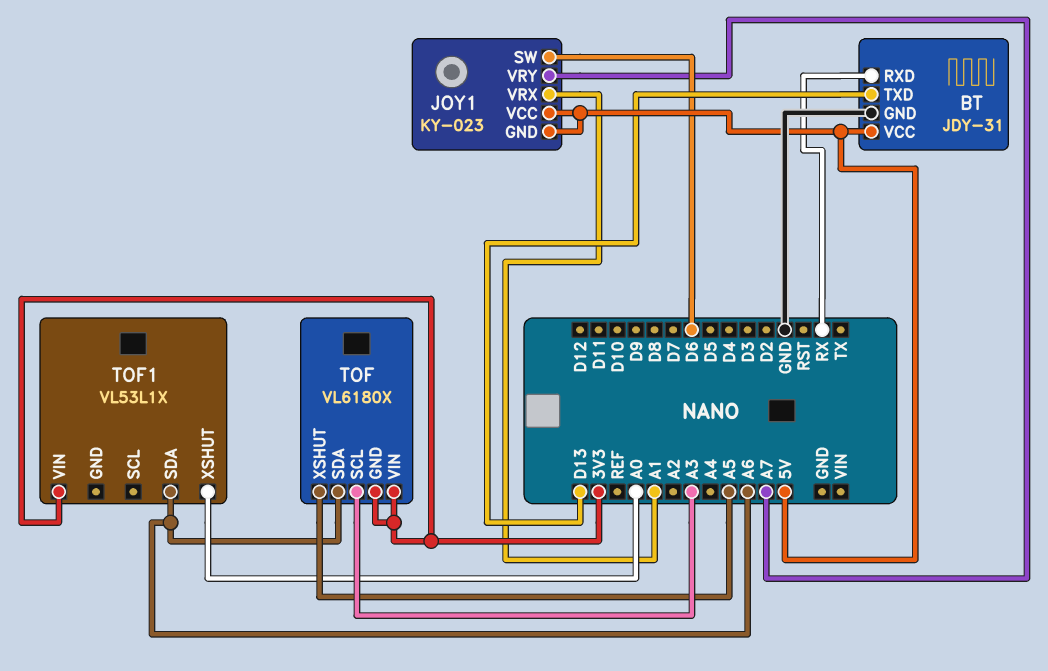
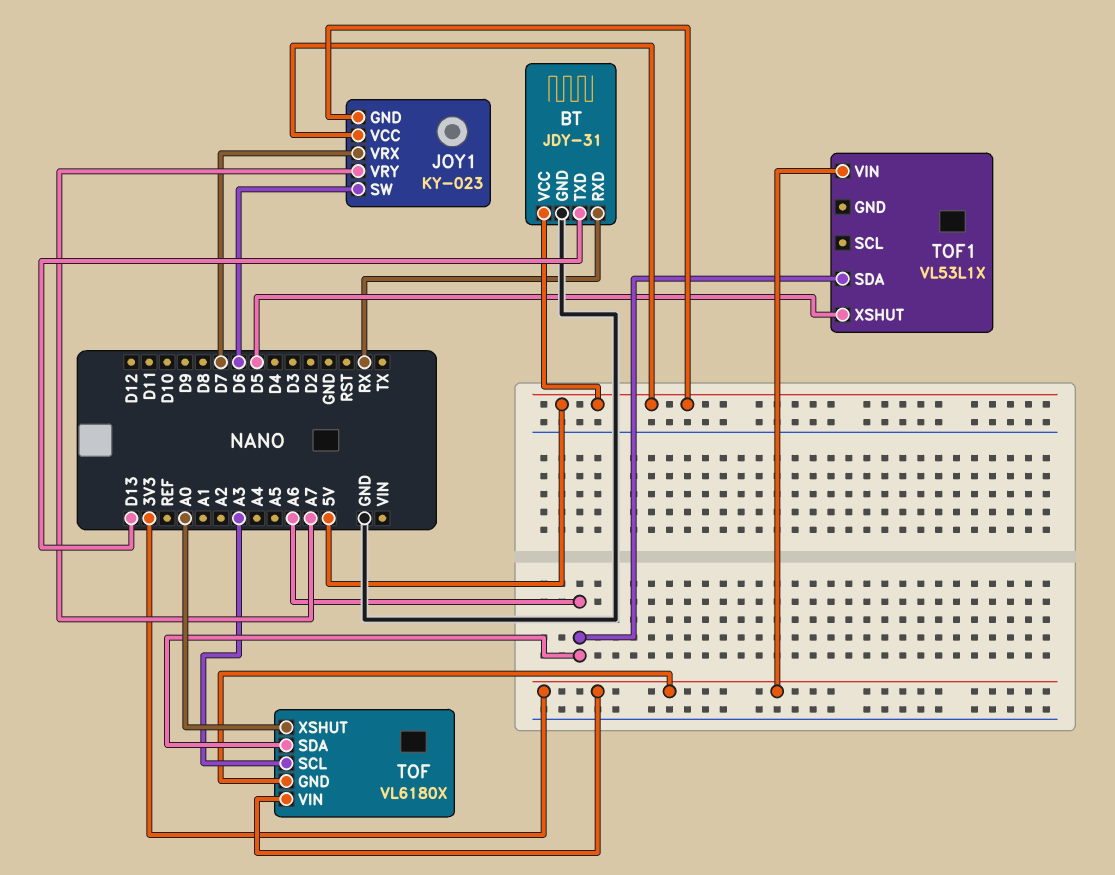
JOY1 pin VRX: A1 -> D7
TOF pin XSHUT: A5 -> A0
TOF1 pin XSHUT: A0 -> D5

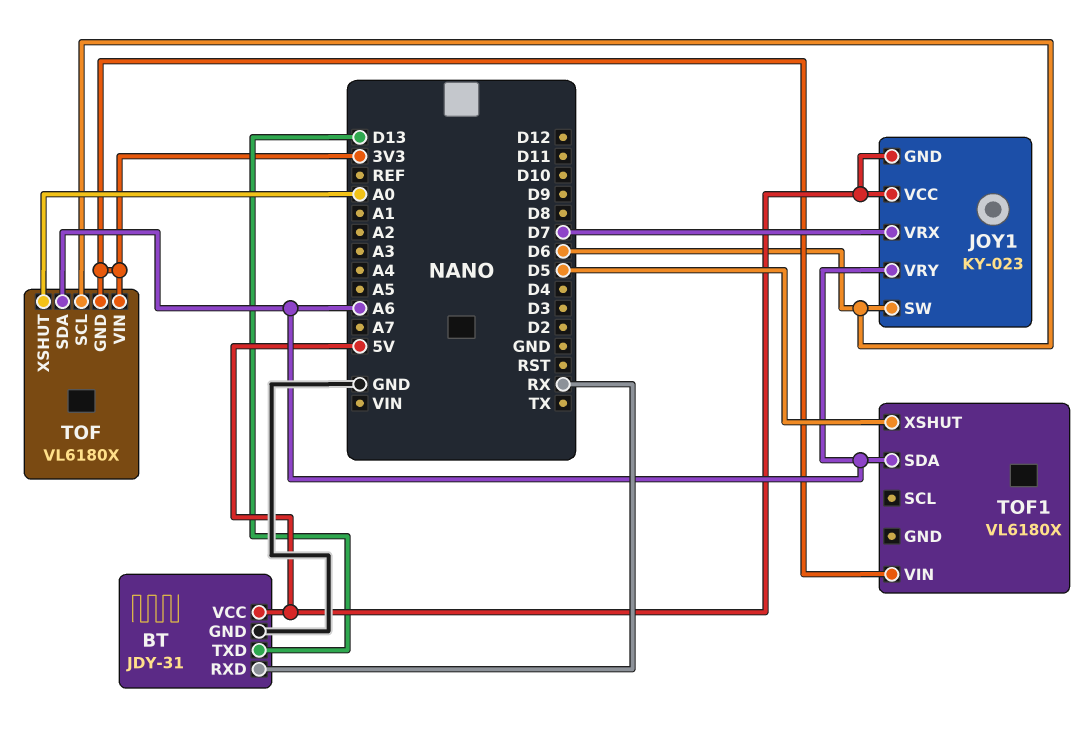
JOY1 pin VRY: A7 -> A6
TOF pin SCL: A3 -> D6
TOF1: VL53L1X -> VL6180X

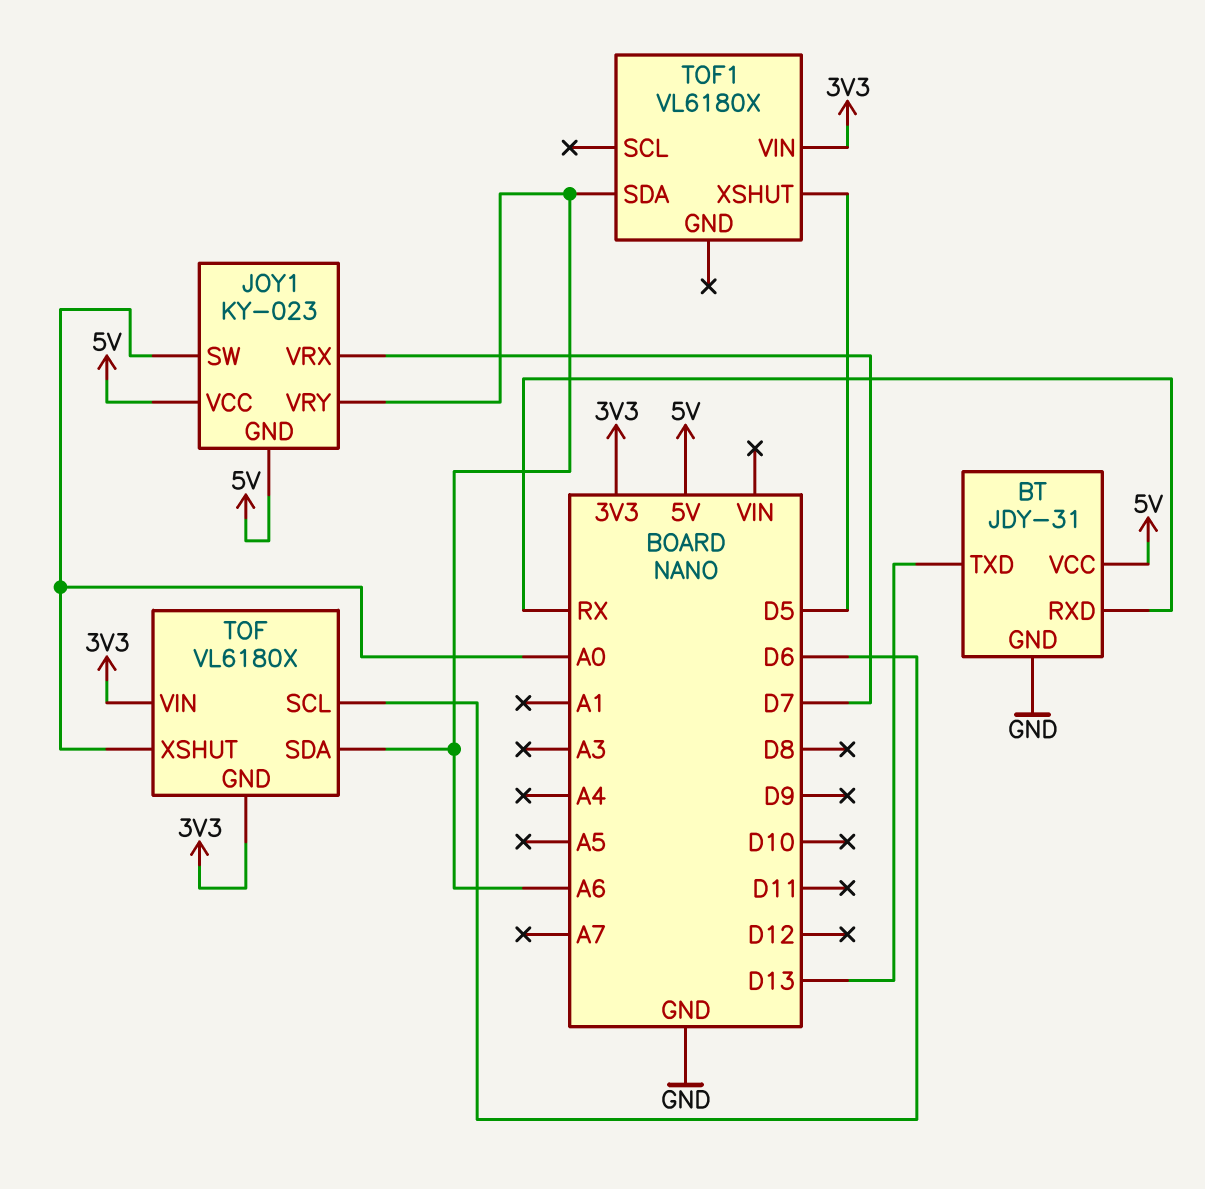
JOY1 pin SW: D6 -> A0

